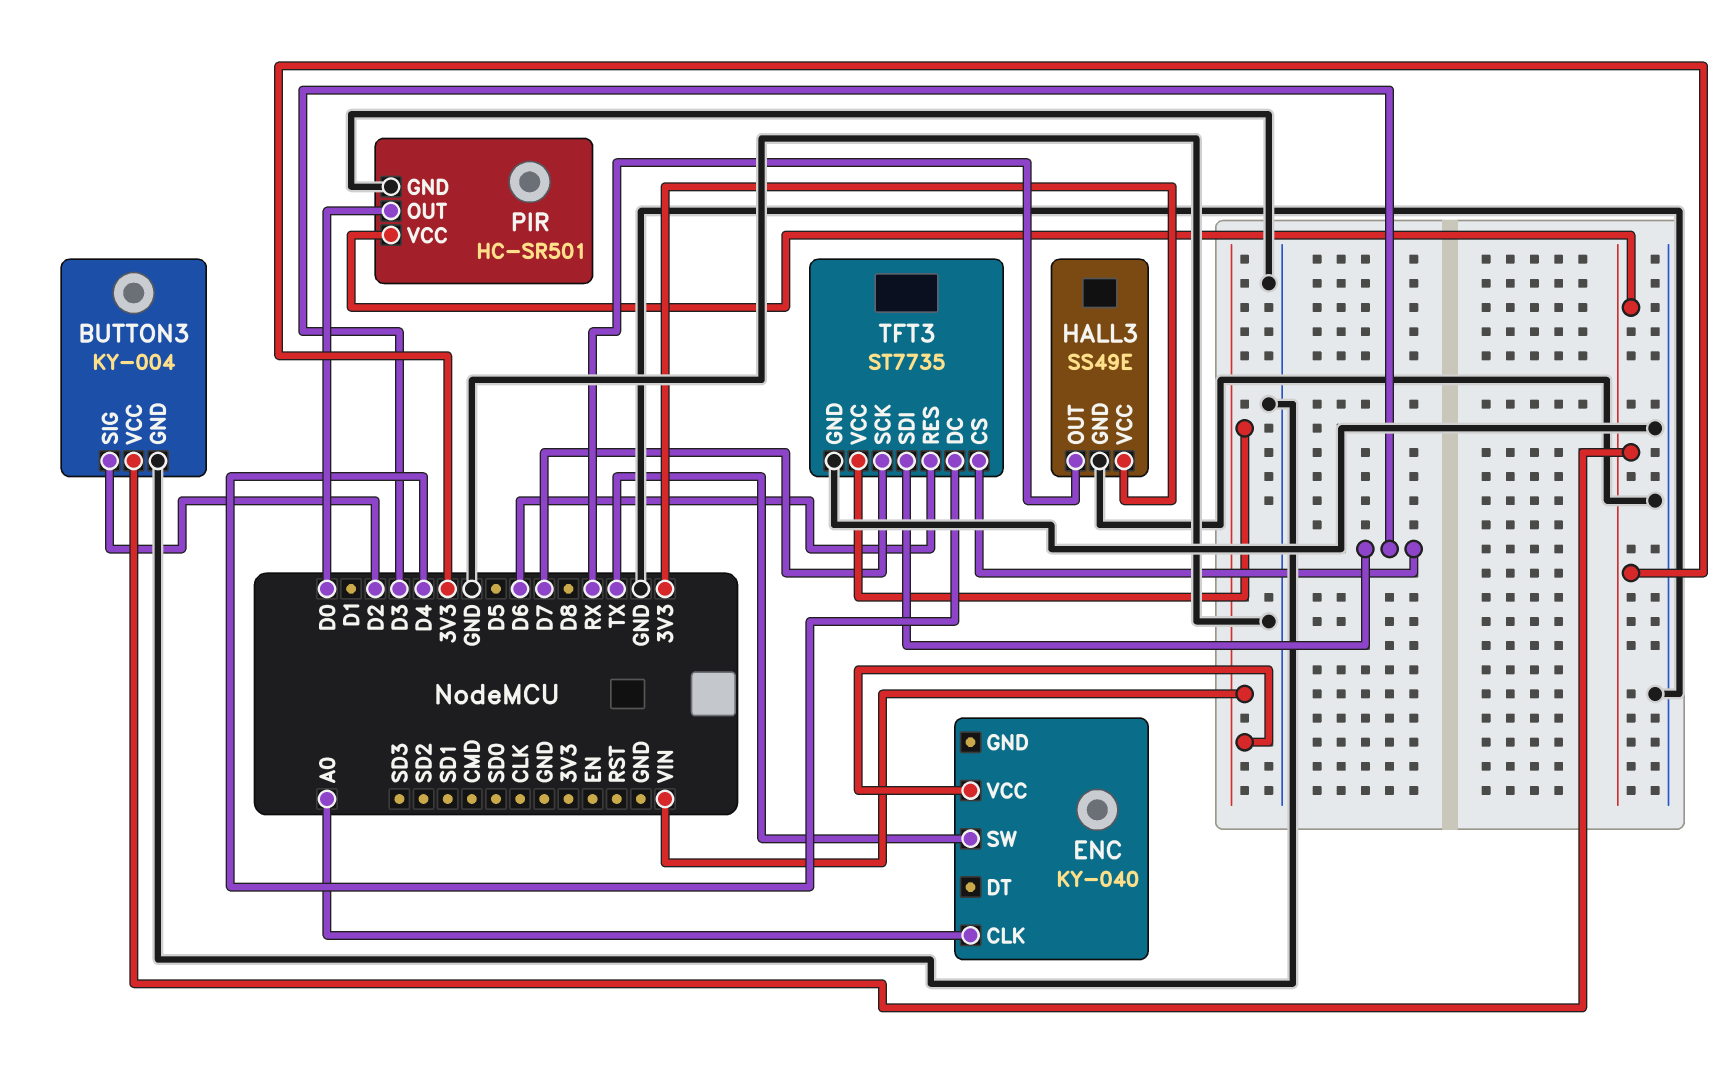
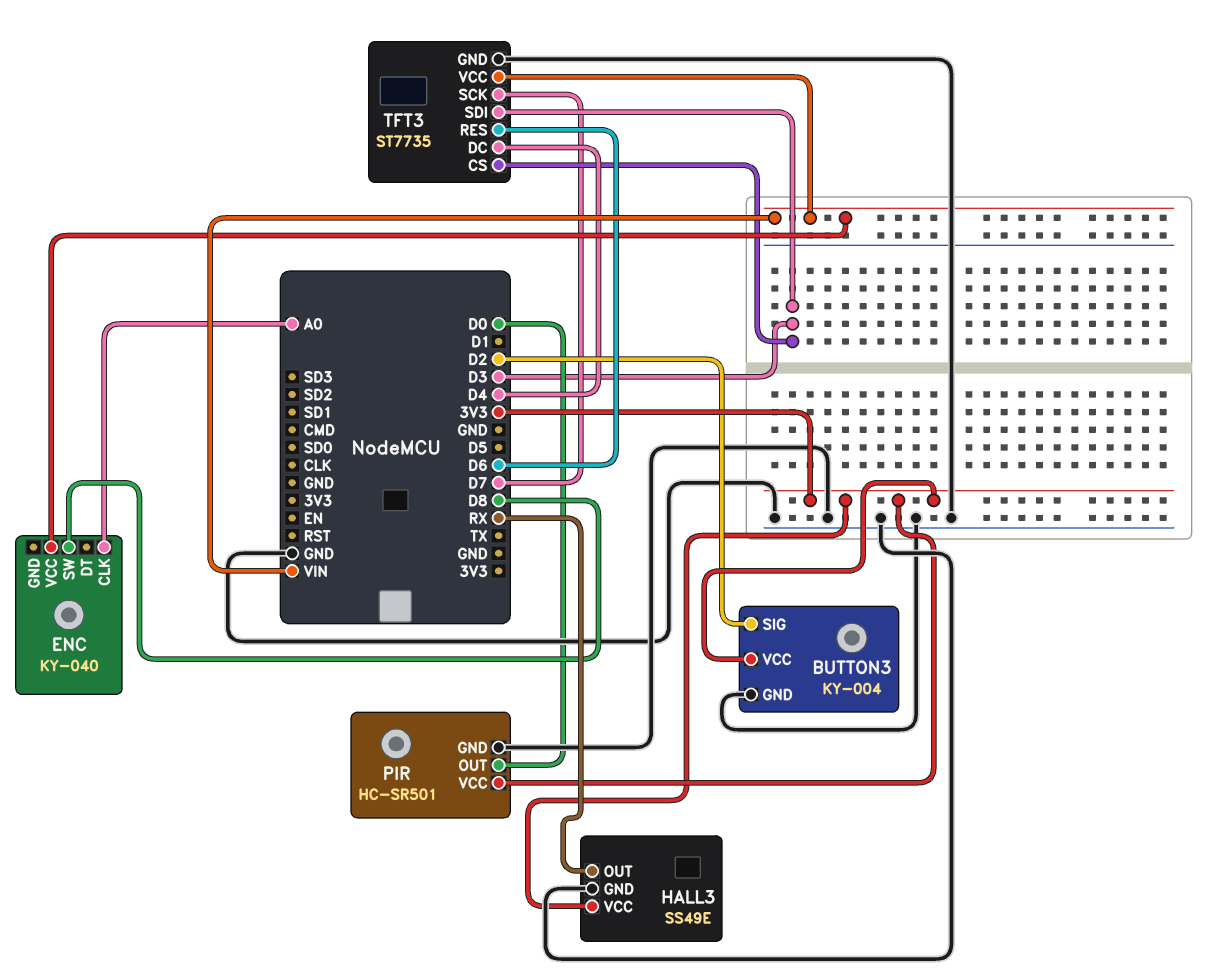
ENC pin SW: TX -> D8

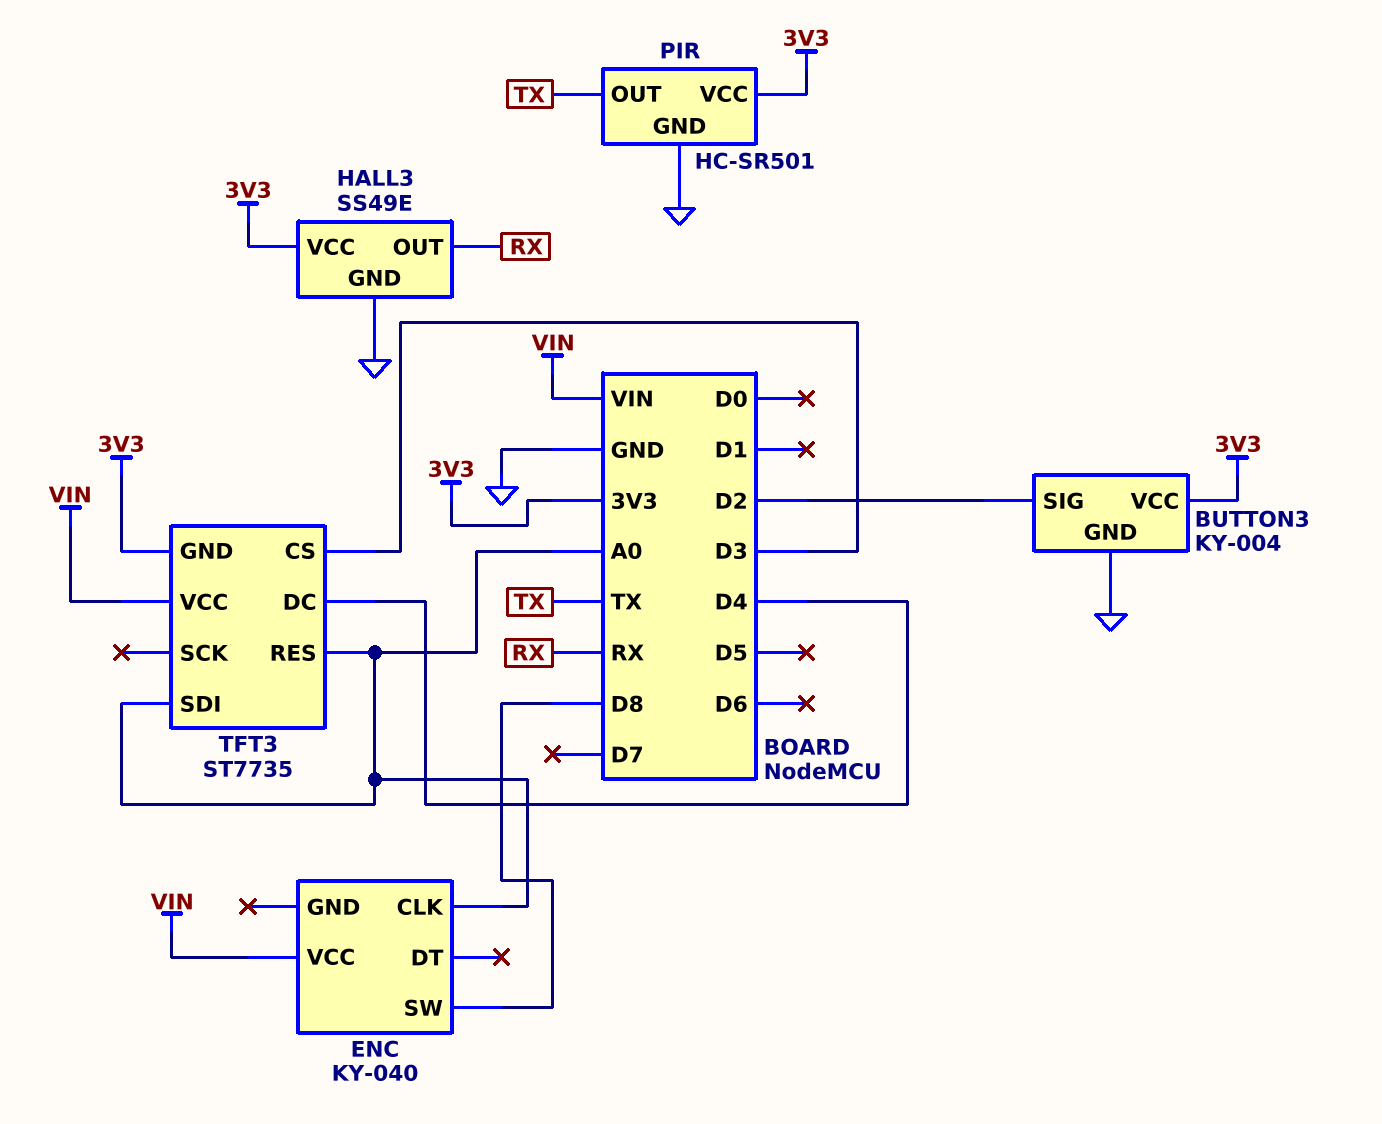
PIR pin OUT: D0 -> TX
TFT3 pin GND: GND -> 3V3
TFT3 pin RES: D6 -> A0
TFT3 pin SCK: D7 -> none
TFT3 pin SDI: D3 -> A0

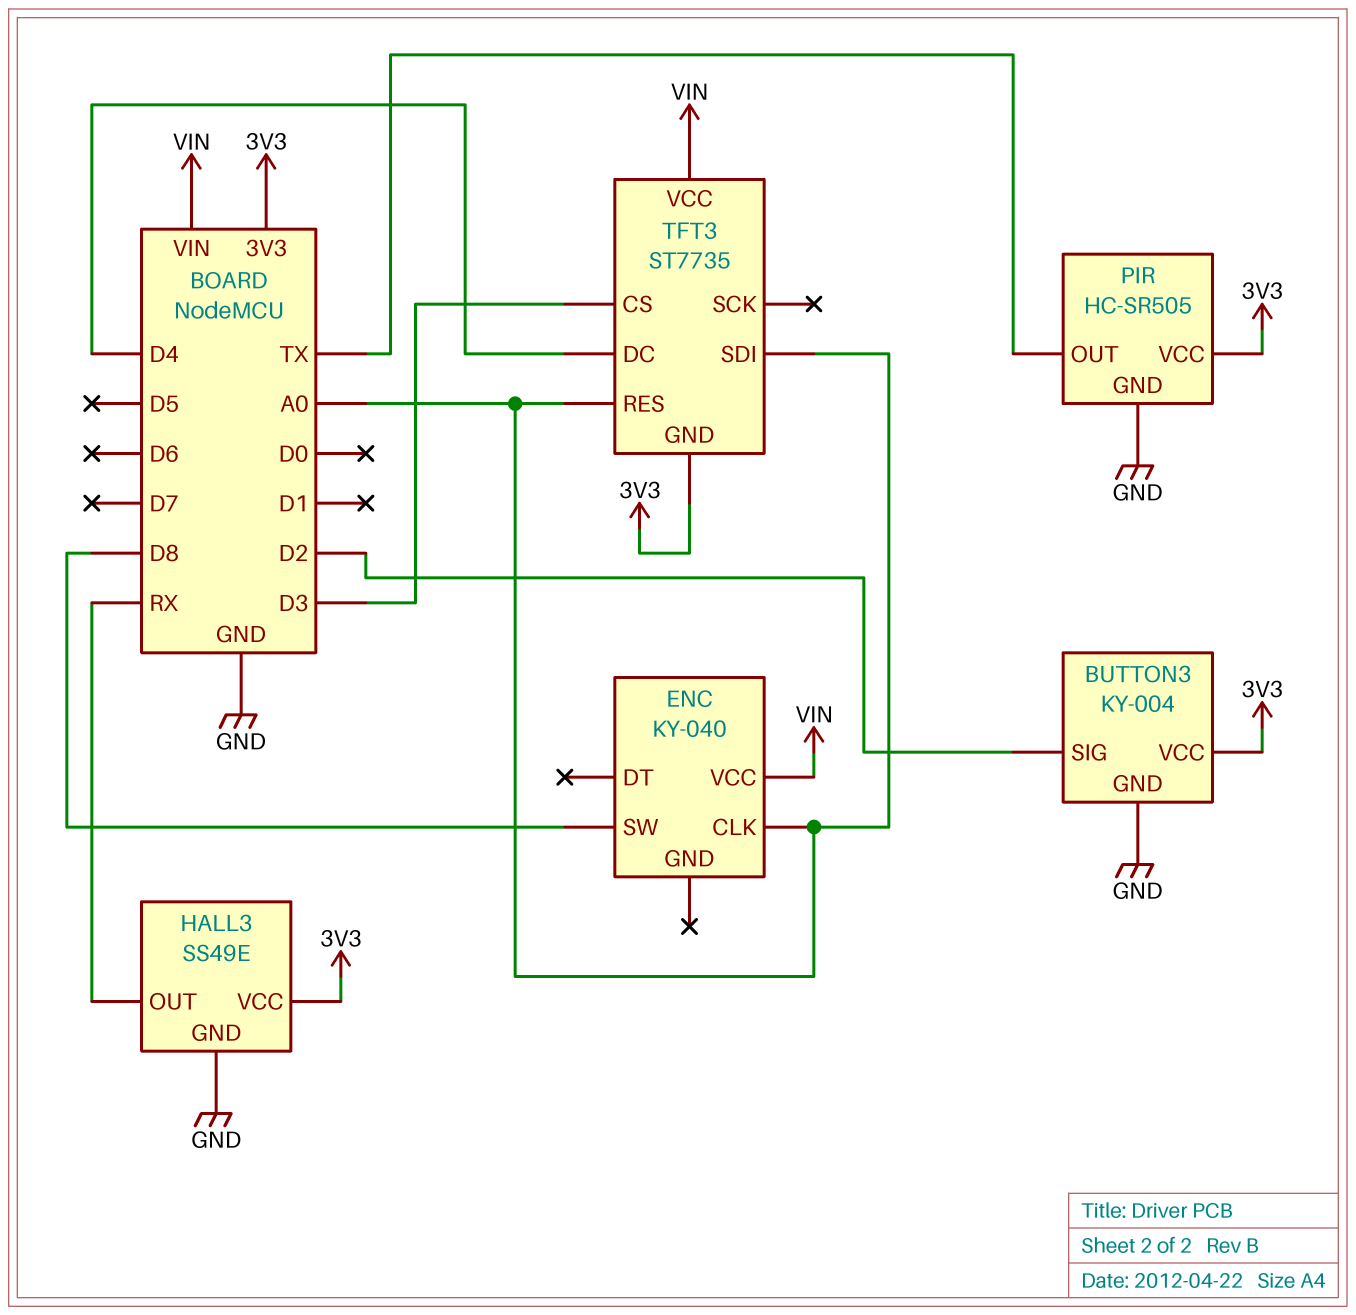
PIR: HC-SR501 -> HC-SR505

